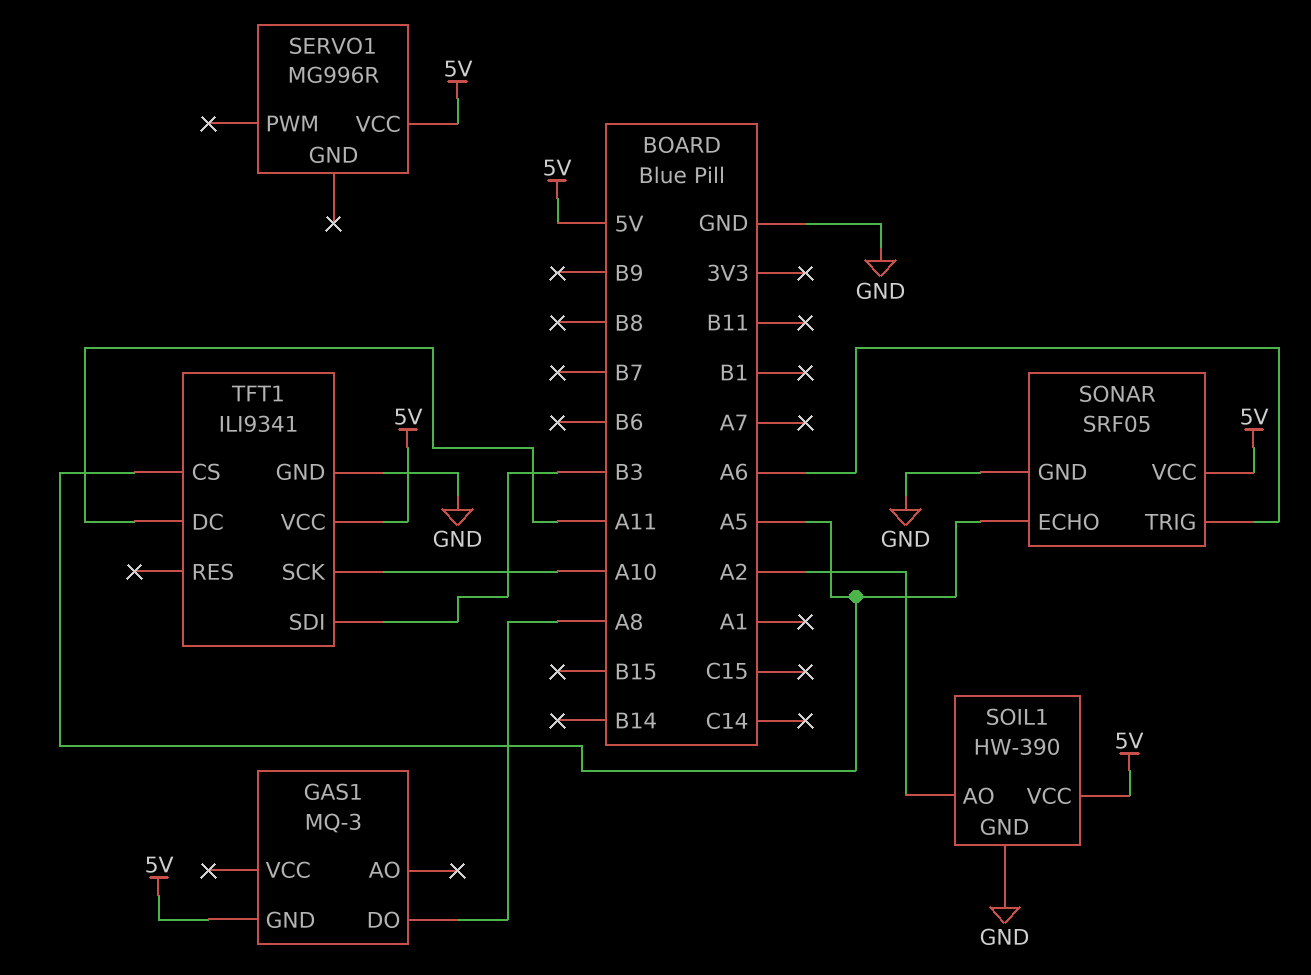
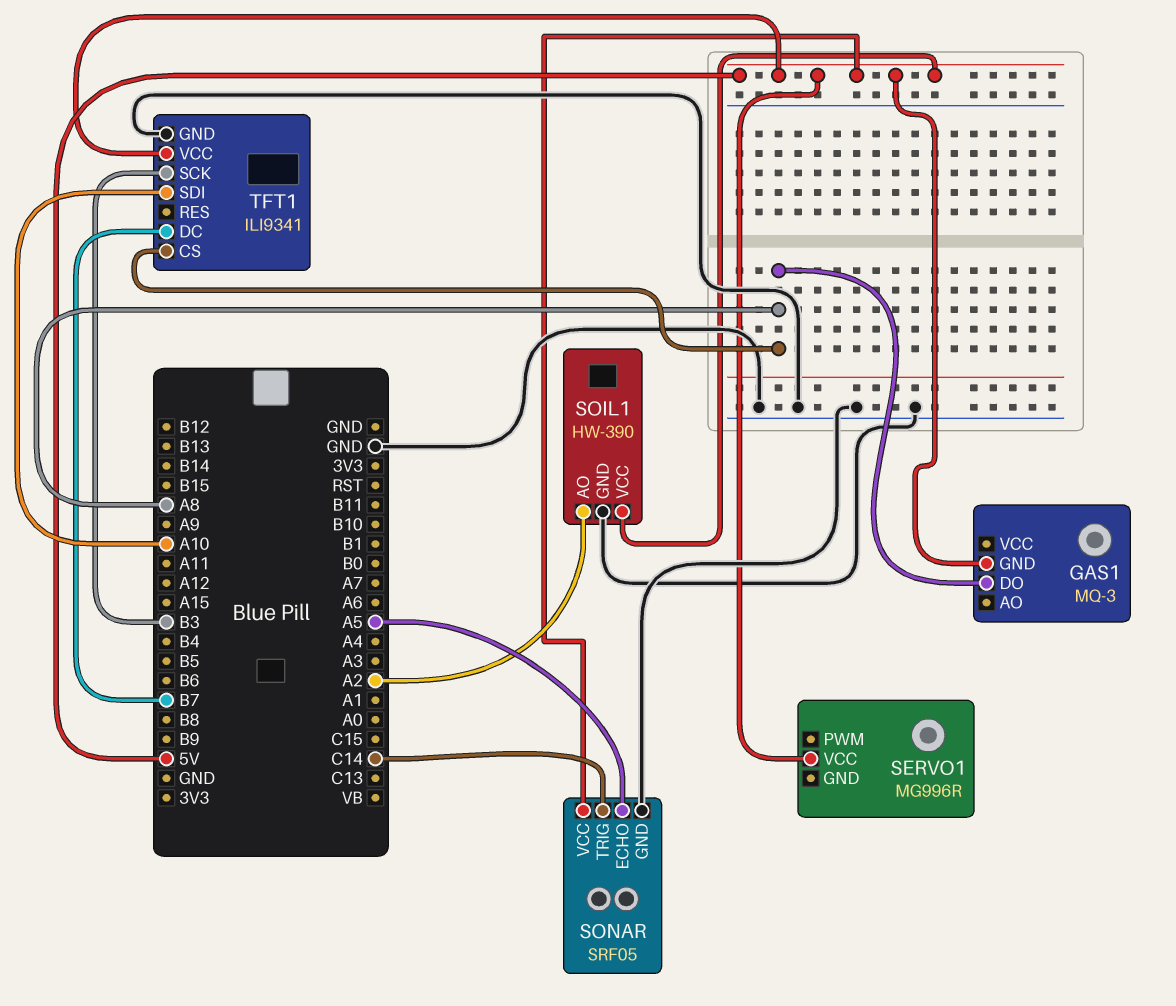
SONAR pin TRIG: A6 -> C14
TFT1 pin CS: A5 -> A8
TFT1 pin DC: A11 -> B7
TFT1 pin SCK: A10 -> B3
TFT1 pin SDI: B3 -> A10

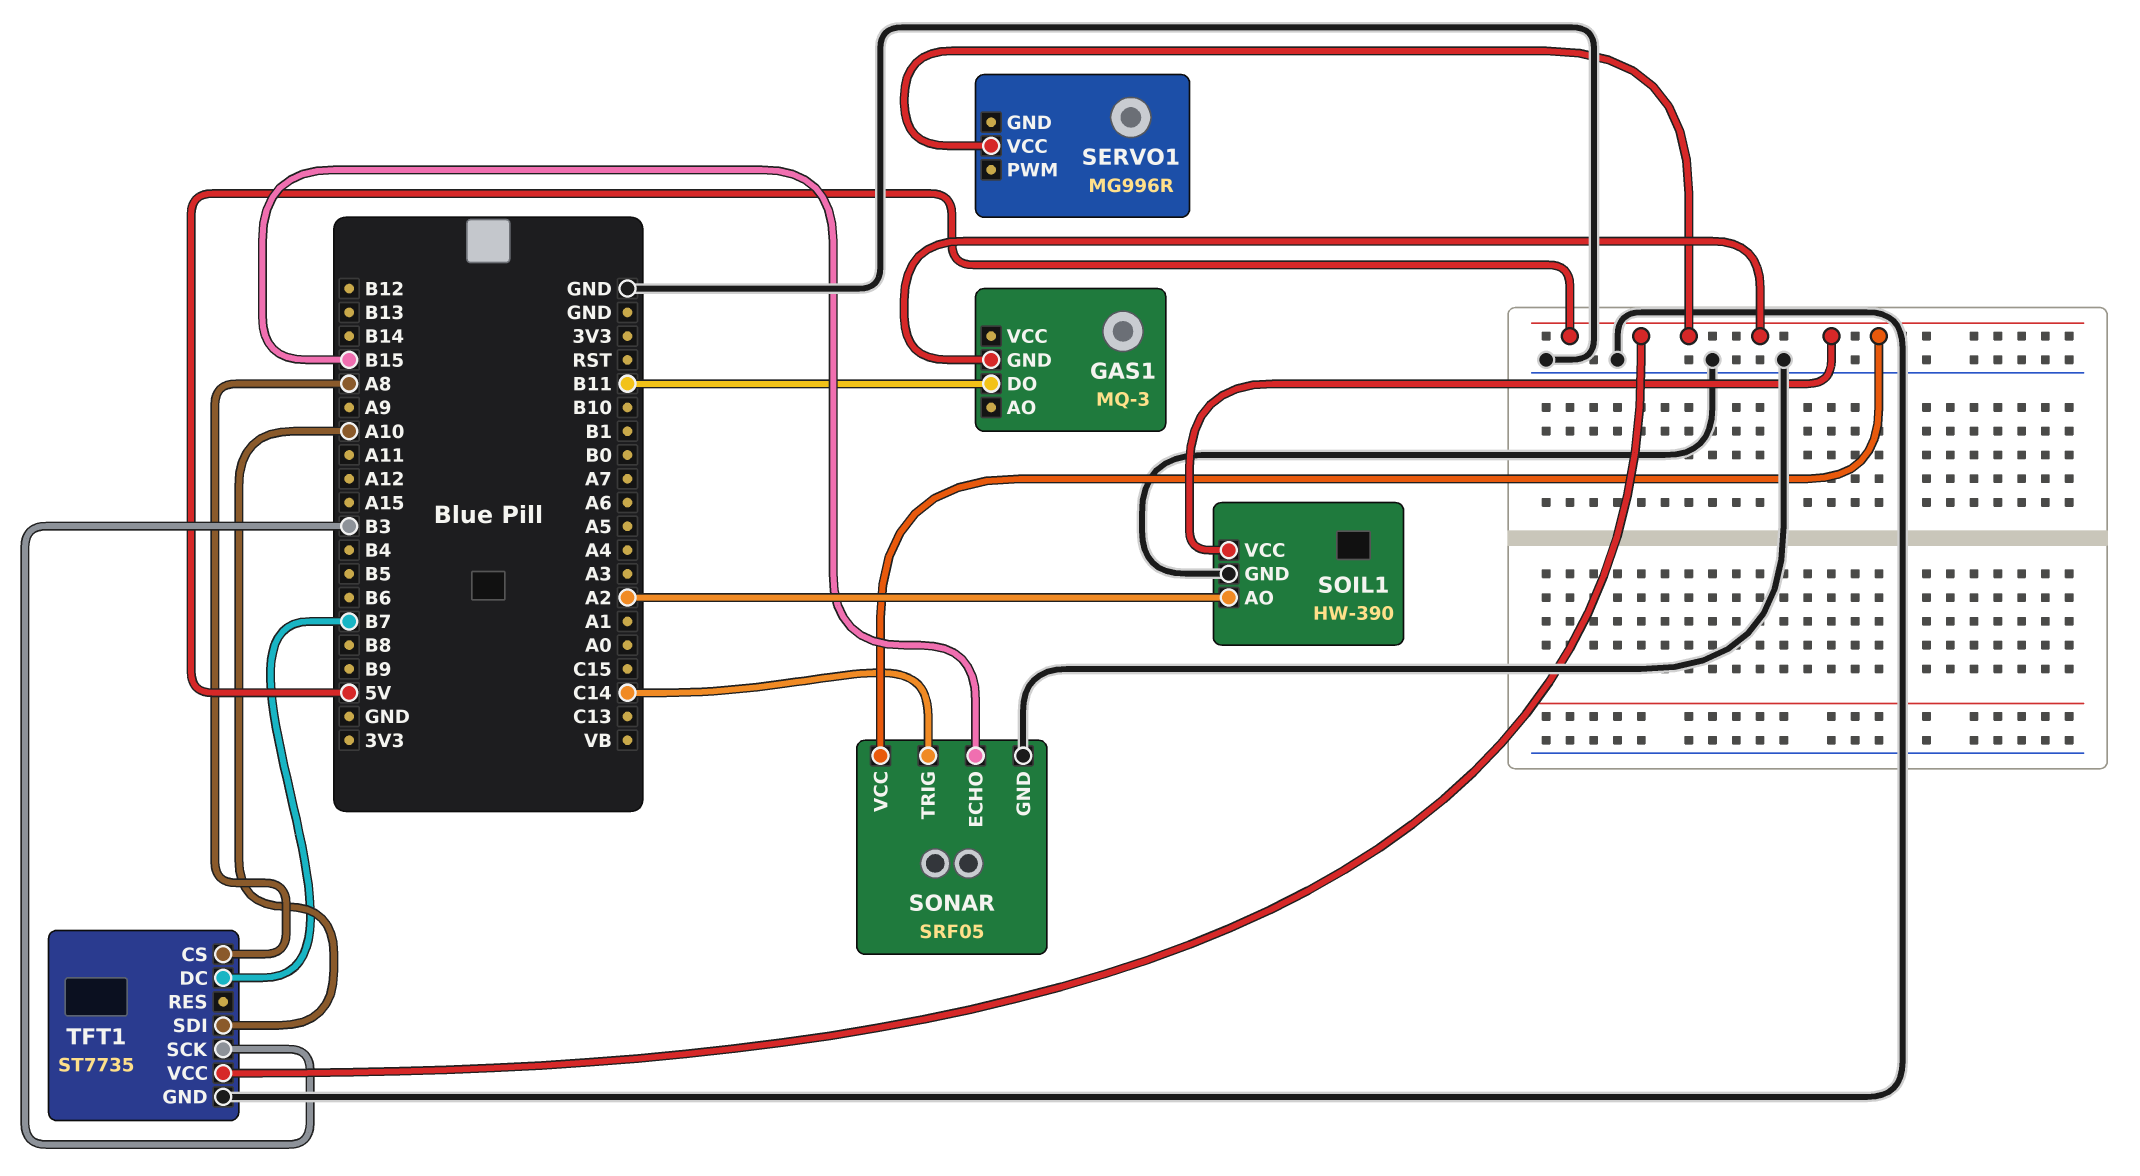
GAS1 pin DO: A8 -> B11
SONAR pin ECHO: A5 -> B15
TFT1: ILI9341 -> ST7735

